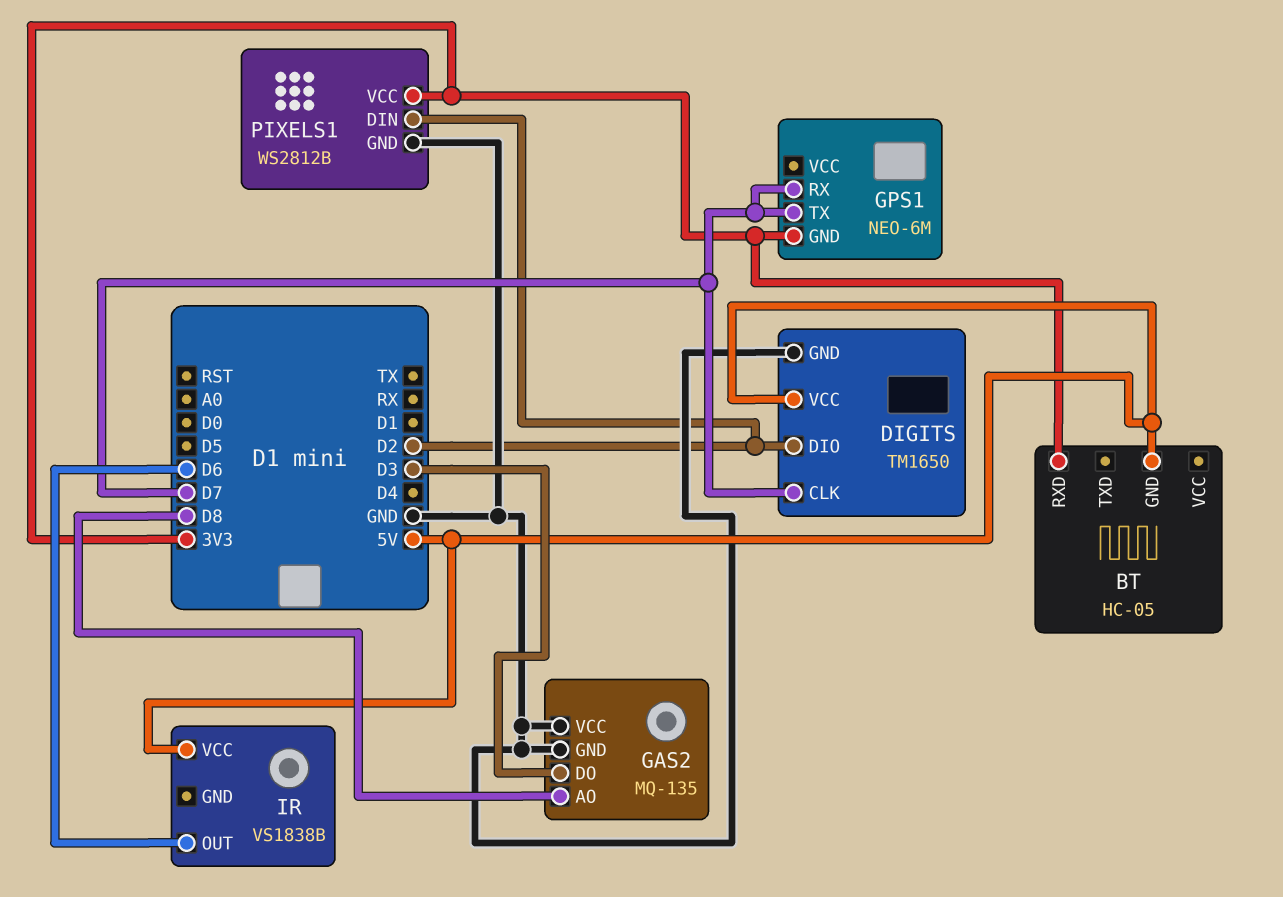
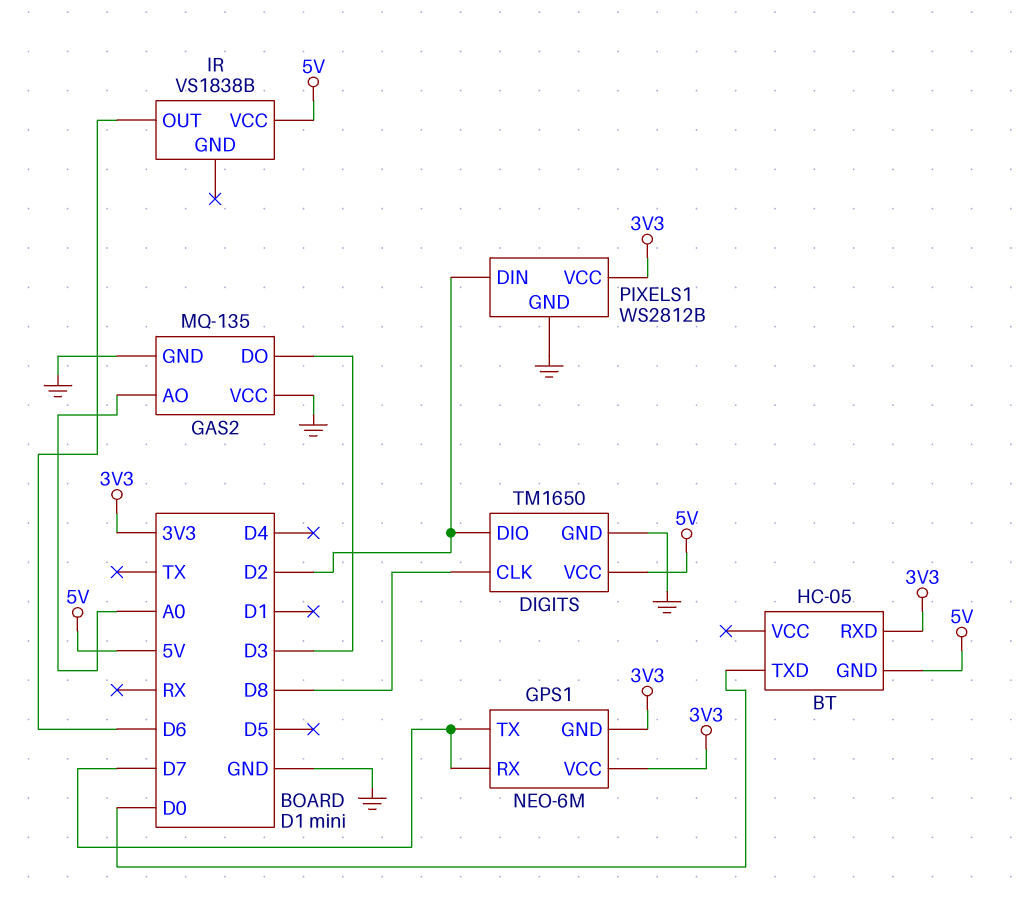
BT pin TXD: none -> D0
DIGITS pin CLK: D7 -> D8
GAS2 pin AO: D8 -> A0
GPS1 pin VCC: none -> 3V3

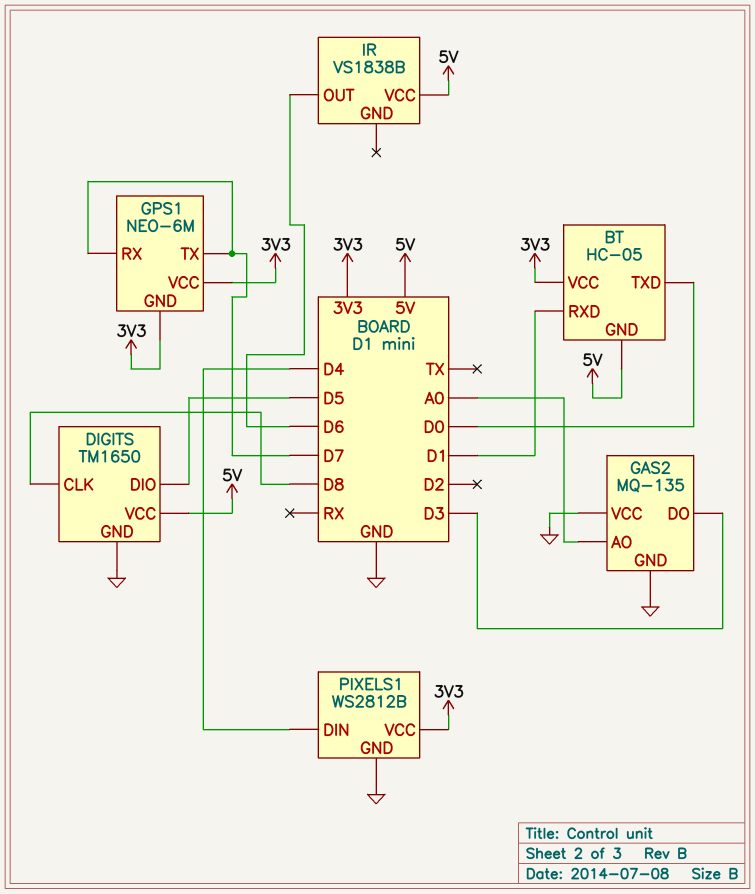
BT pin RXD: 3V3 -> D1
BT pin VCC: none -> 3V3
DIGITS pin DIO: D2 -> D5
PIXELS1 pin DIN: D2 -> D4

